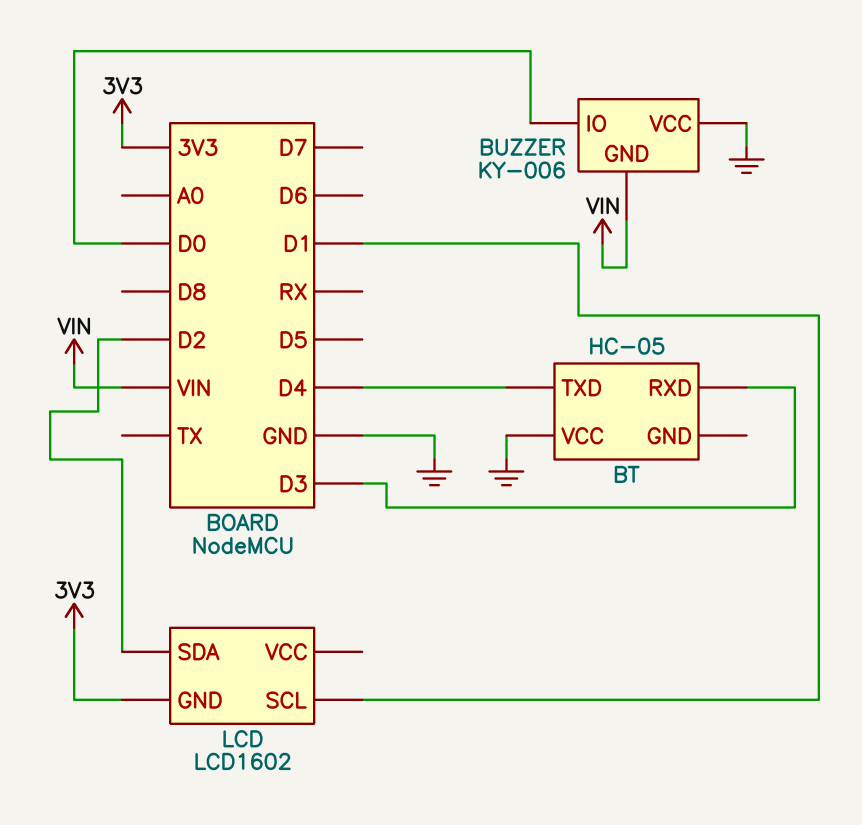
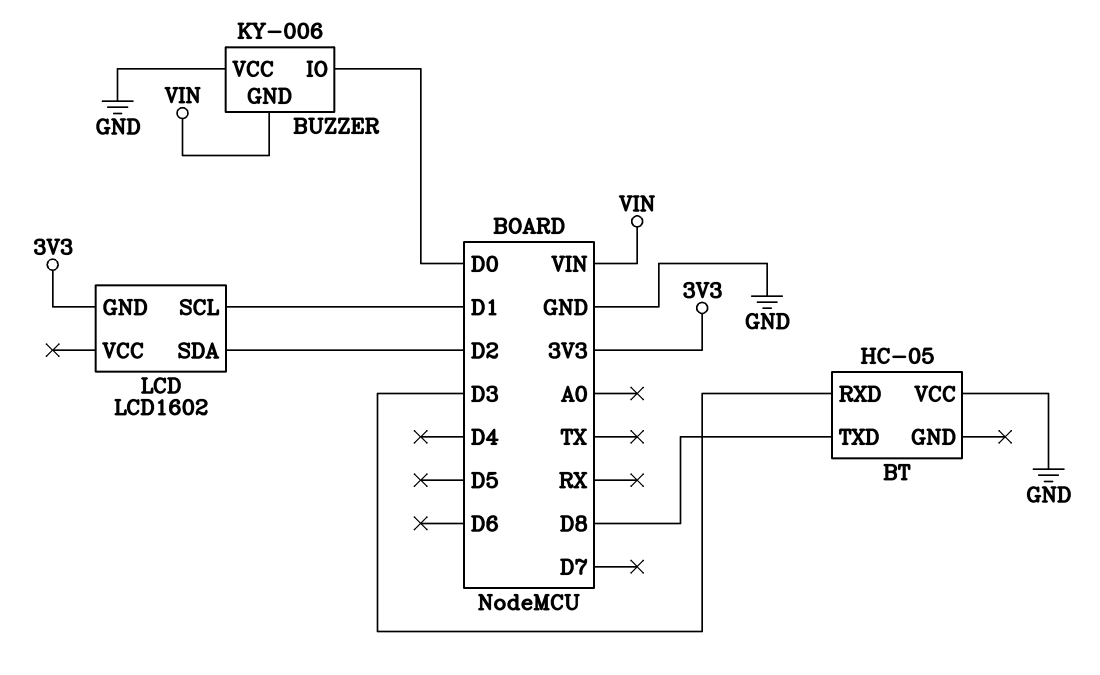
BT pin TXD: D4 -> D8

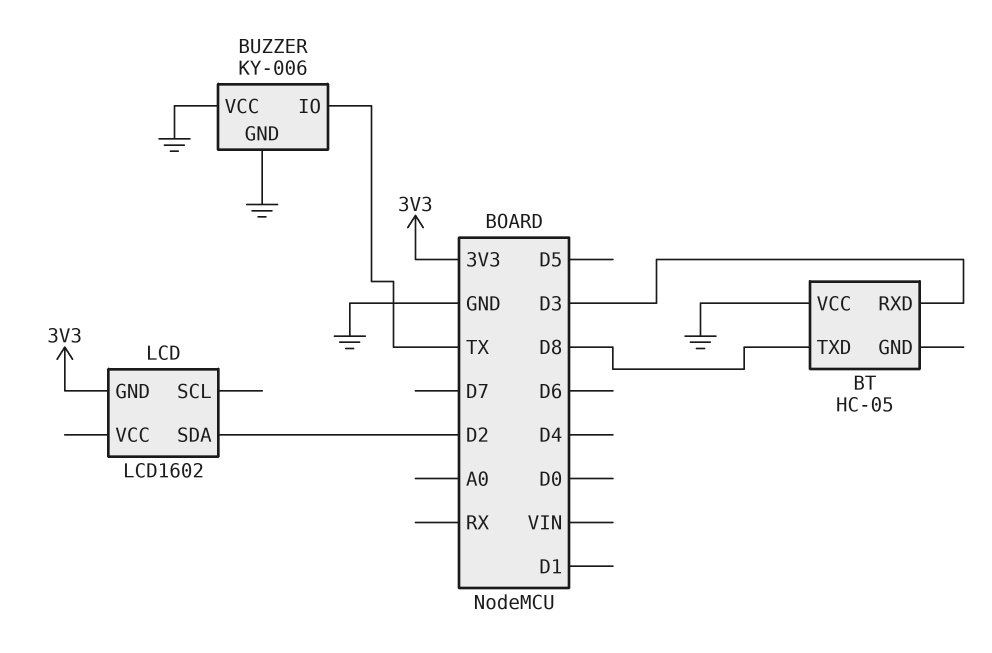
BUZZER pin GND: VIN -> GND
BUZZER pin IO: D0 -> TX
LCD pin SCL: D1 -> none

